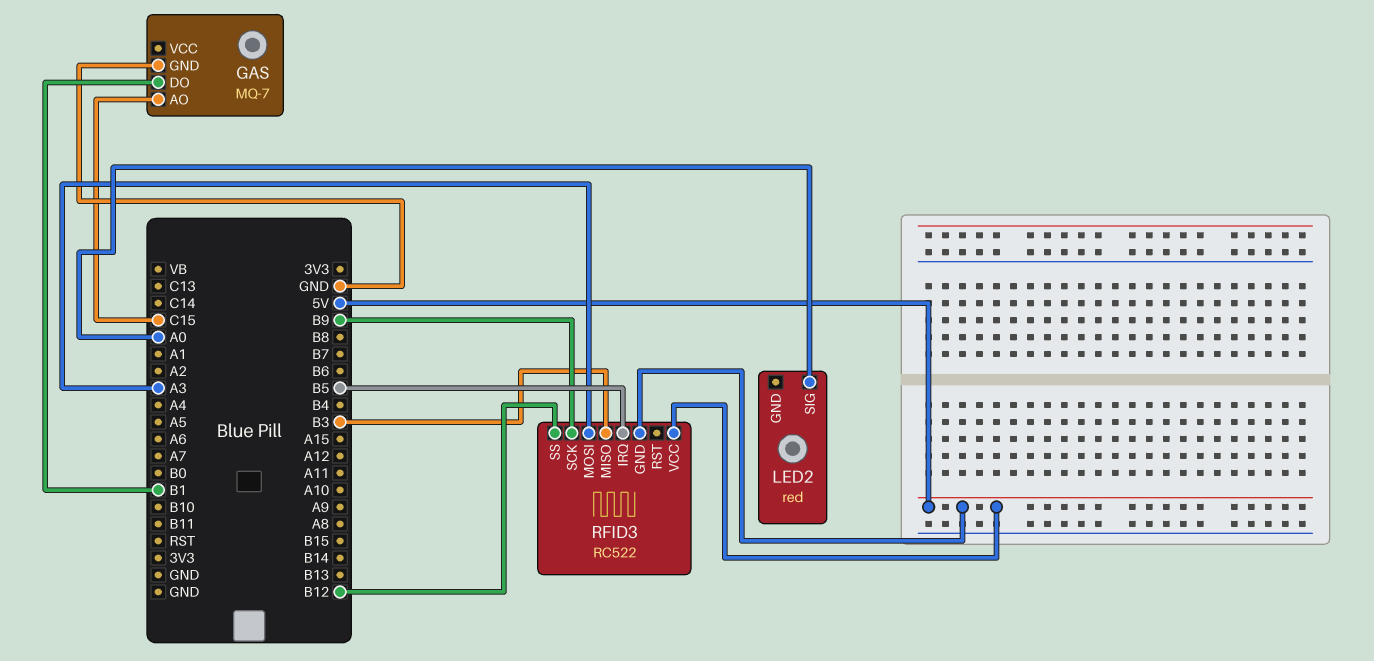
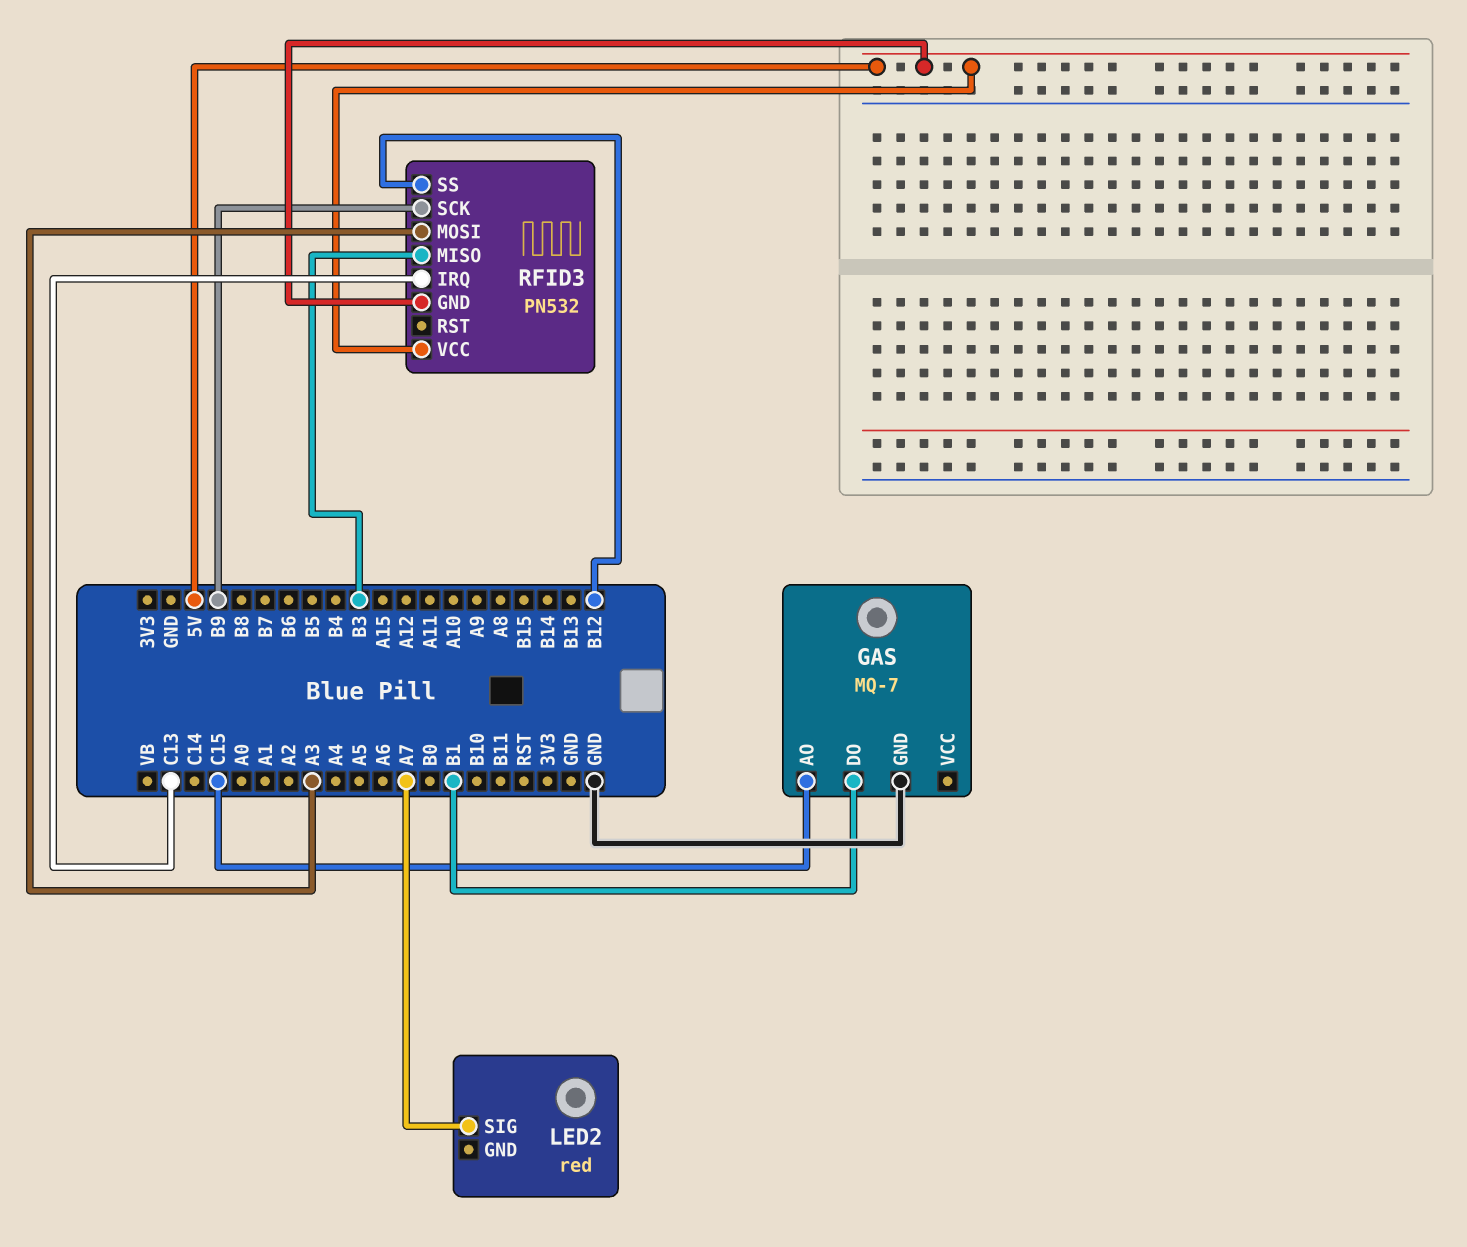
LED2 pin SIG: A0 -> A7
RFID3: RC522 -> PN532
RFID3 pin IRQ: B5 -> C13

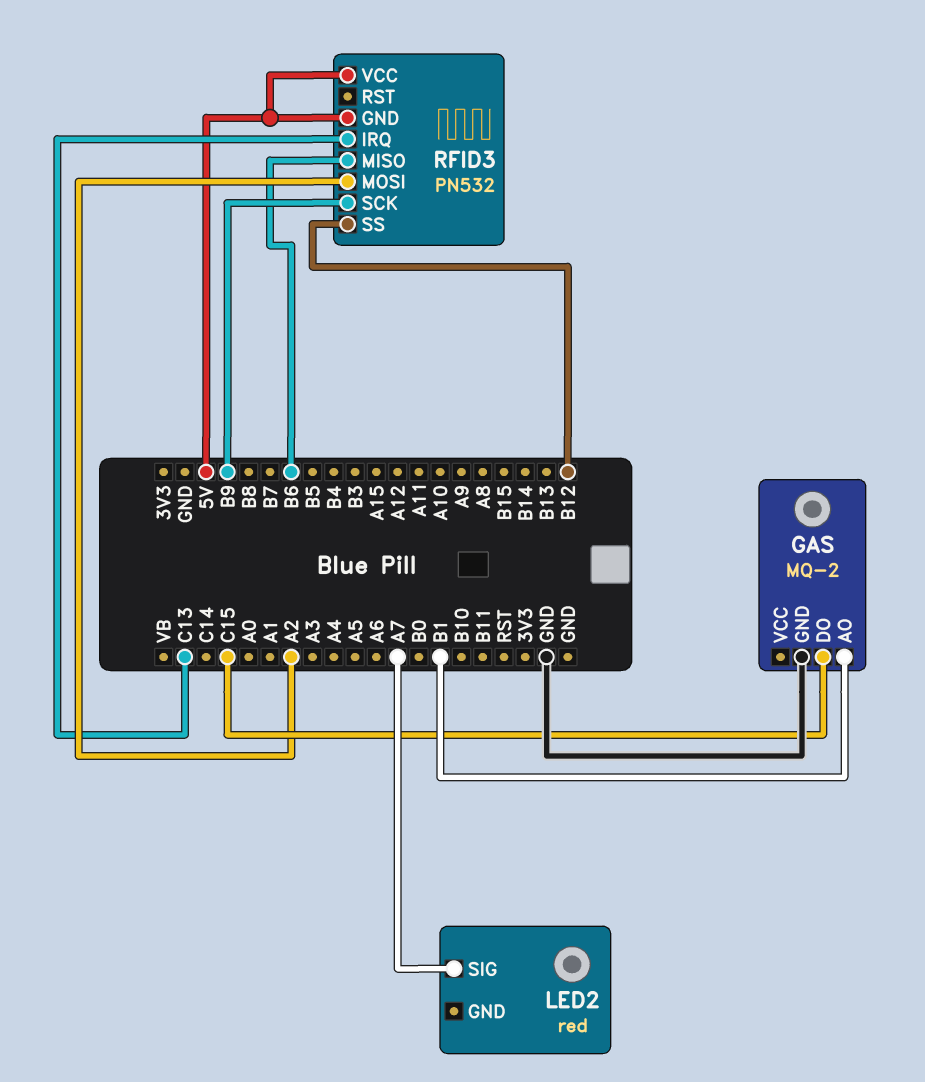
GAS: MQ-7 -> MQ-2
GAS pin AO: C15 -> B1
GAS pin DO: B1 -> C15
RFID3 pin MISO: B3 -> B6
RFID3 pin MOSI: A3 -> A2

